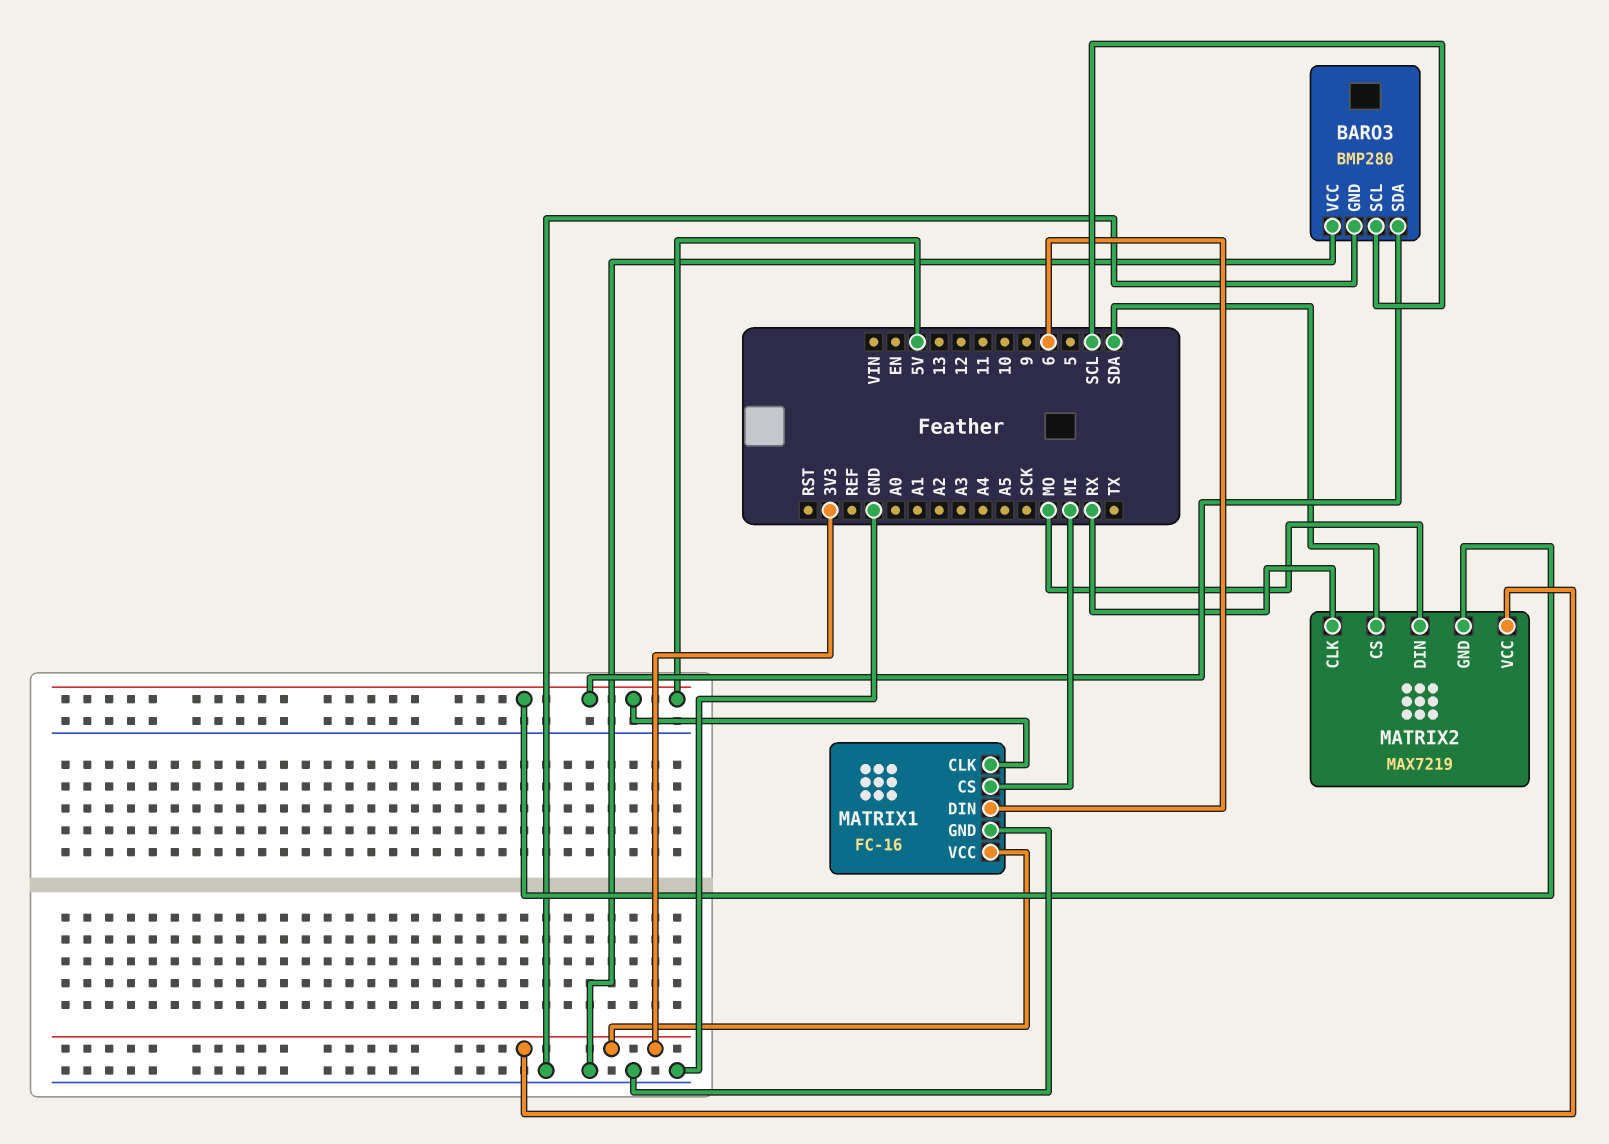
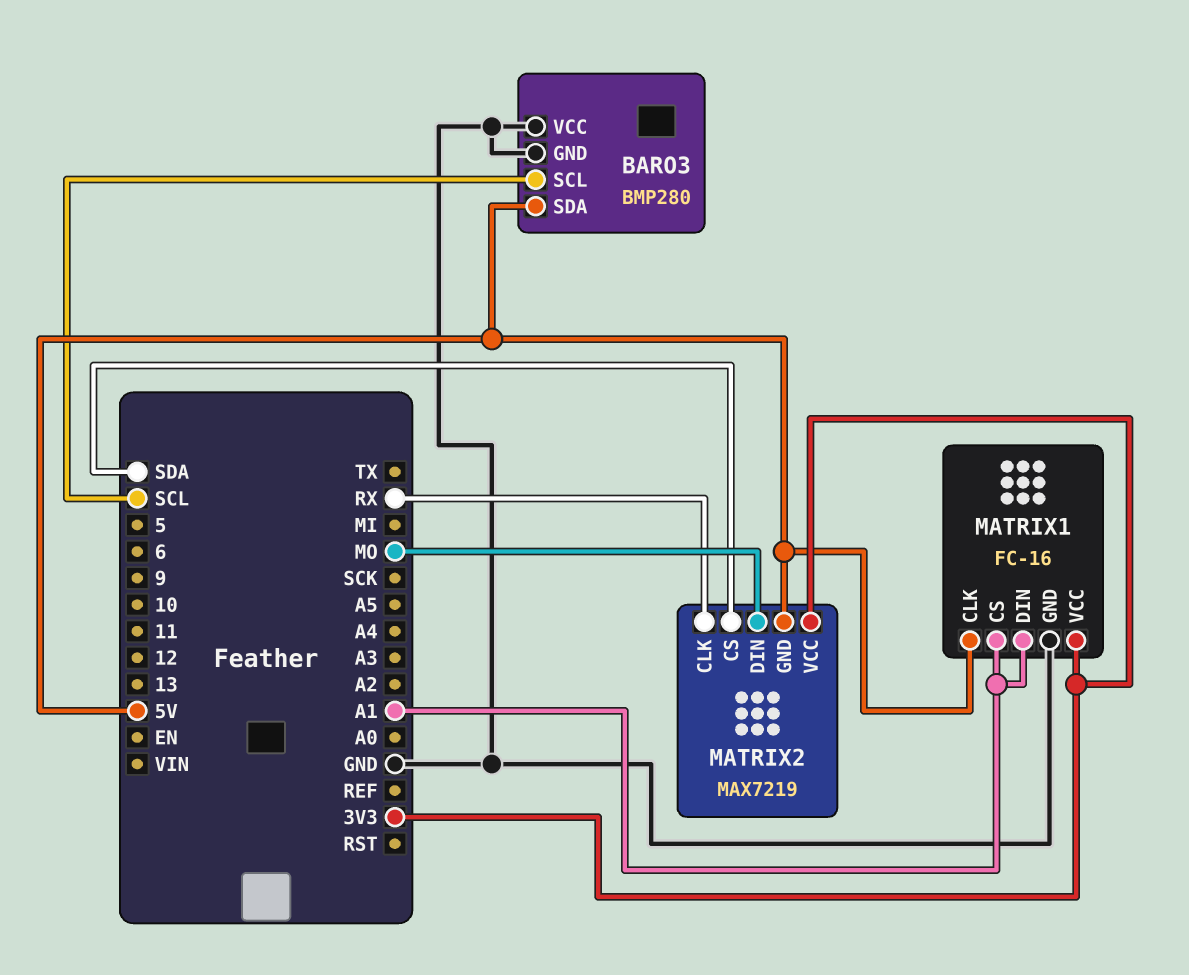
MATRIX1 pin CS: MI -> A1
MATRIX1 pin DIN: 6 -> A1

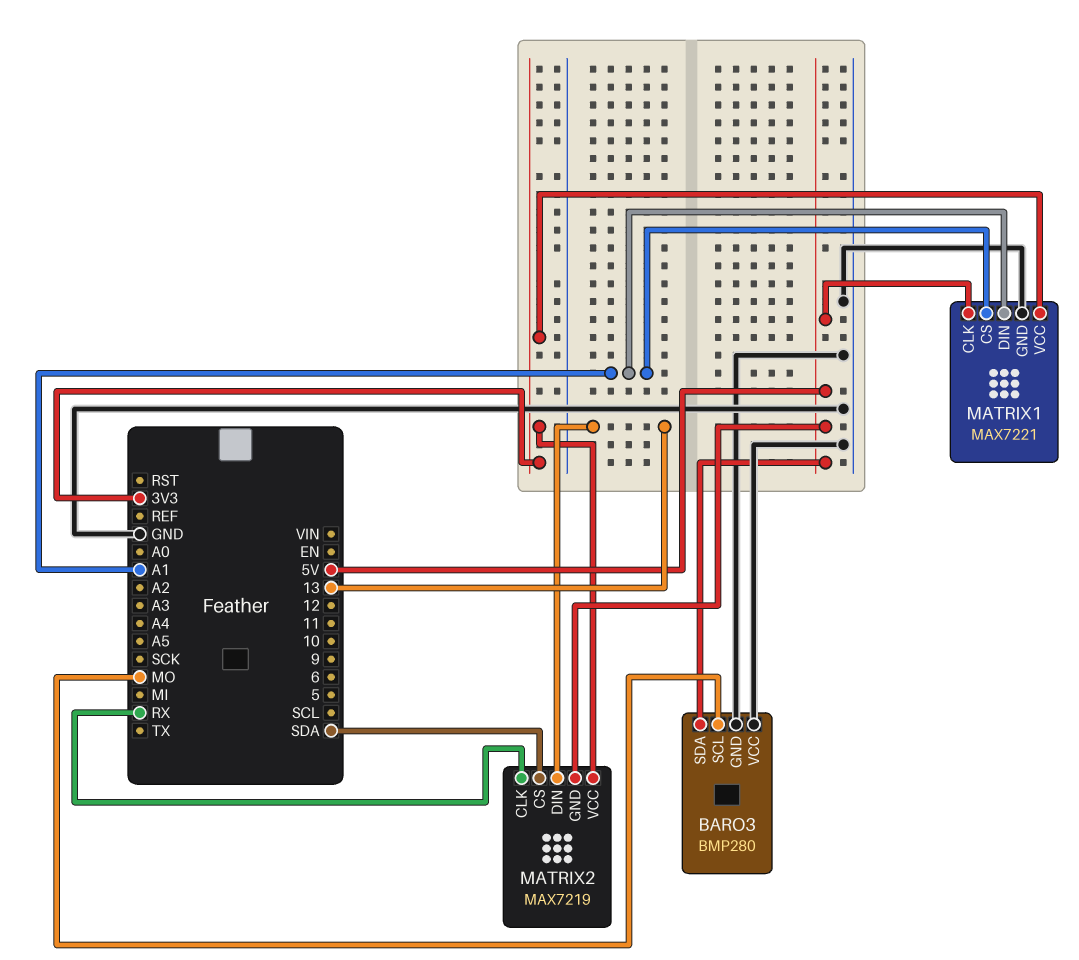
BARO3 pin SCL: SCL -> MO
MATRIX1: FC-16 -> MAX7221
MATRIX2 pin DIN: MO -> 13

